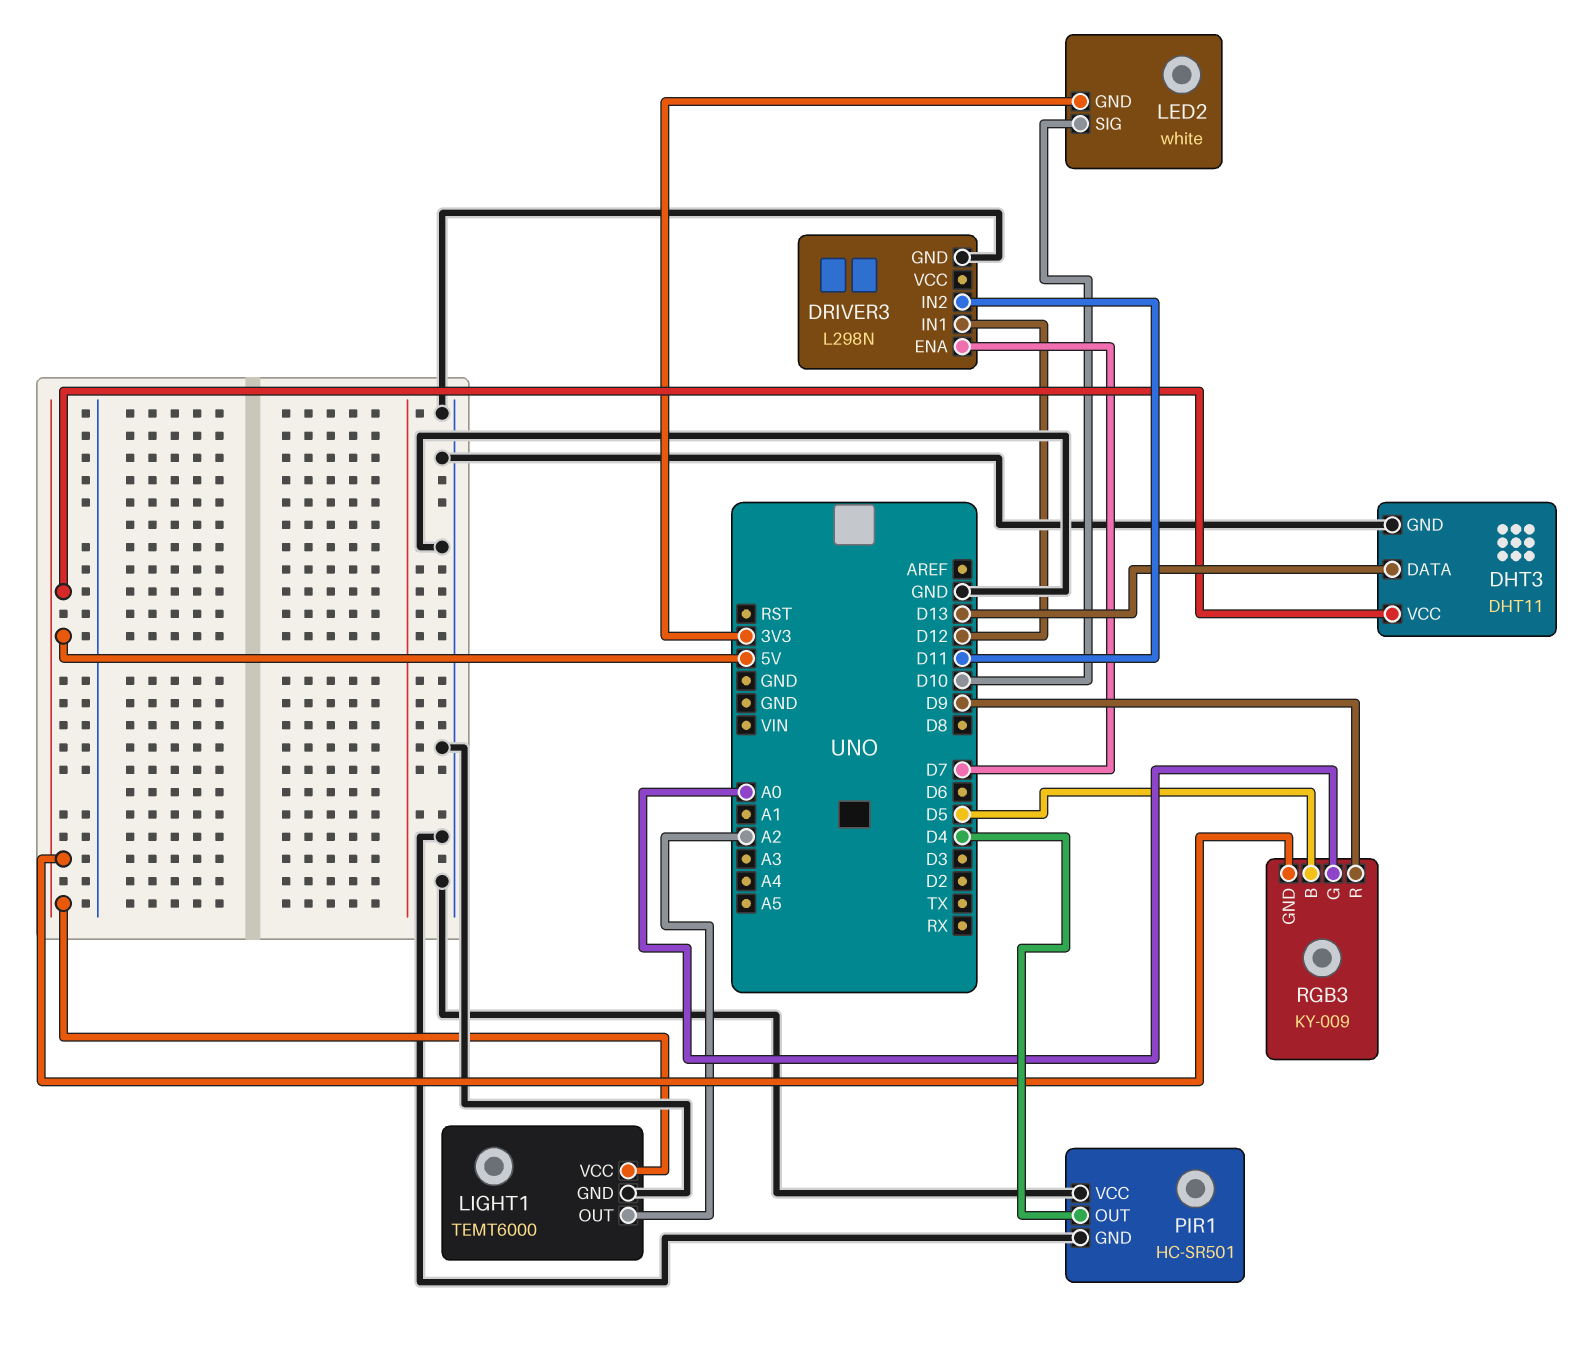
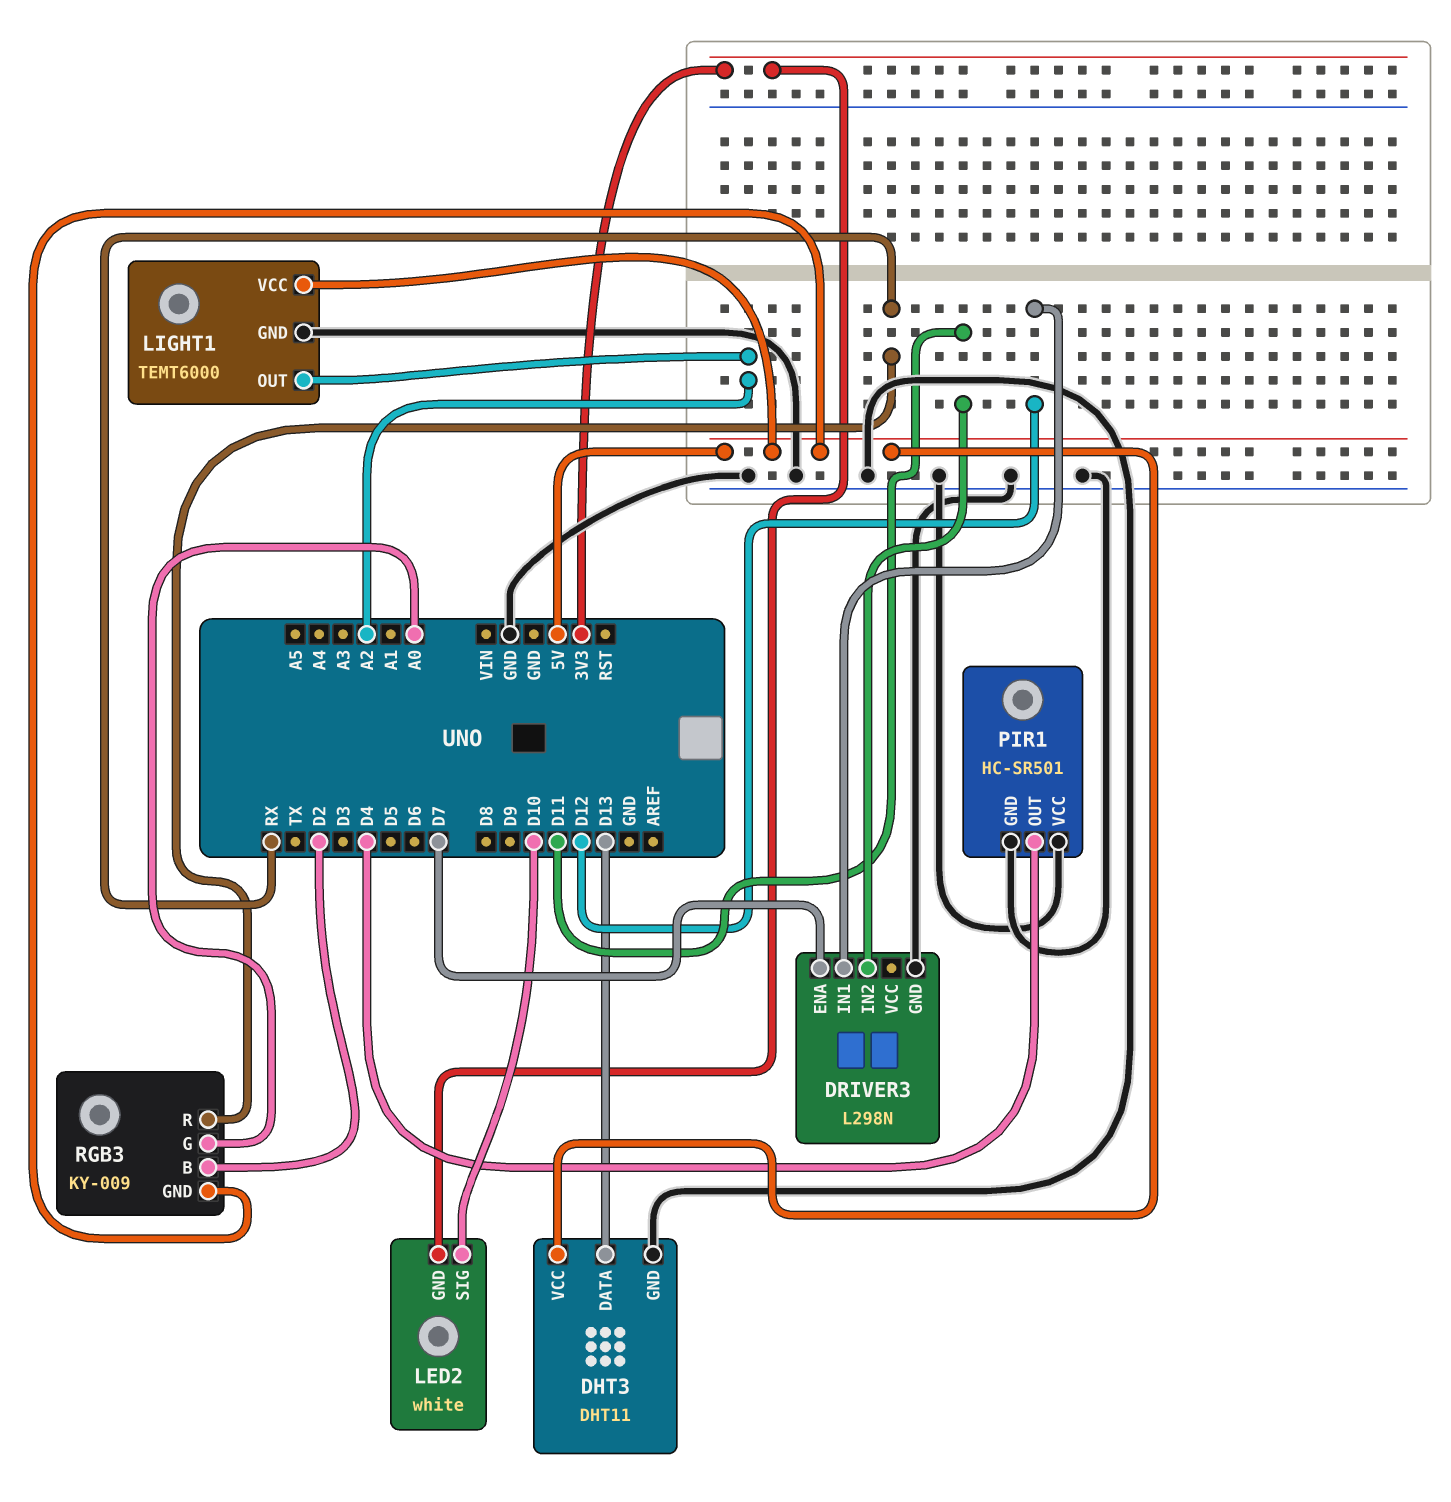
RGB3 pin B: D5 -> D2
RGB3 pin R: D9 -> RX

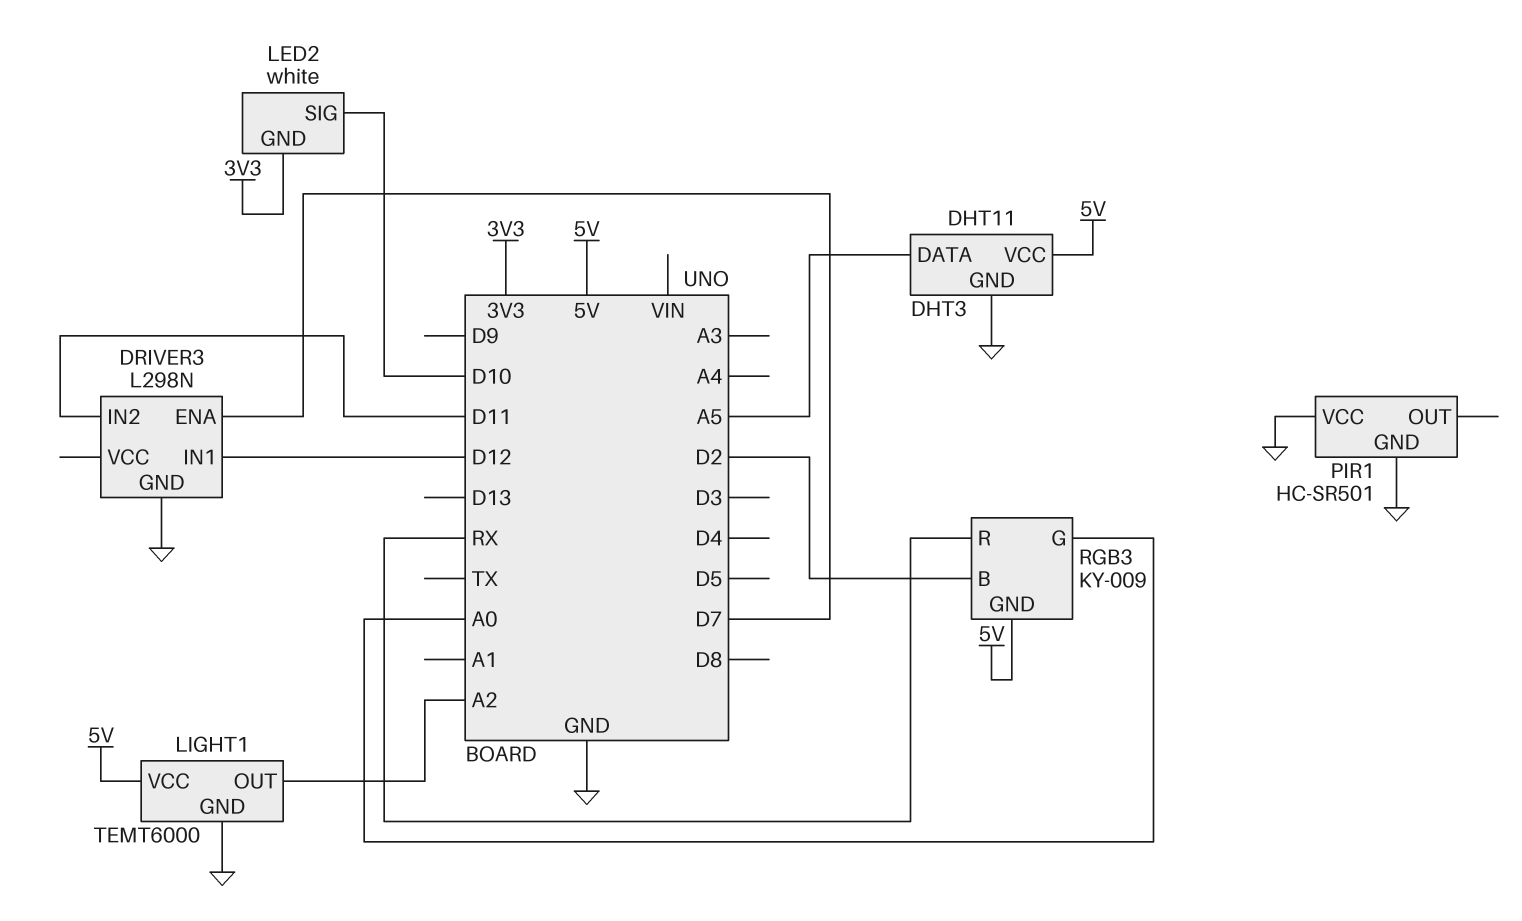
DHT3 pin DATA: D13 -> A5
PIR1 pin OUT: D4 -> none

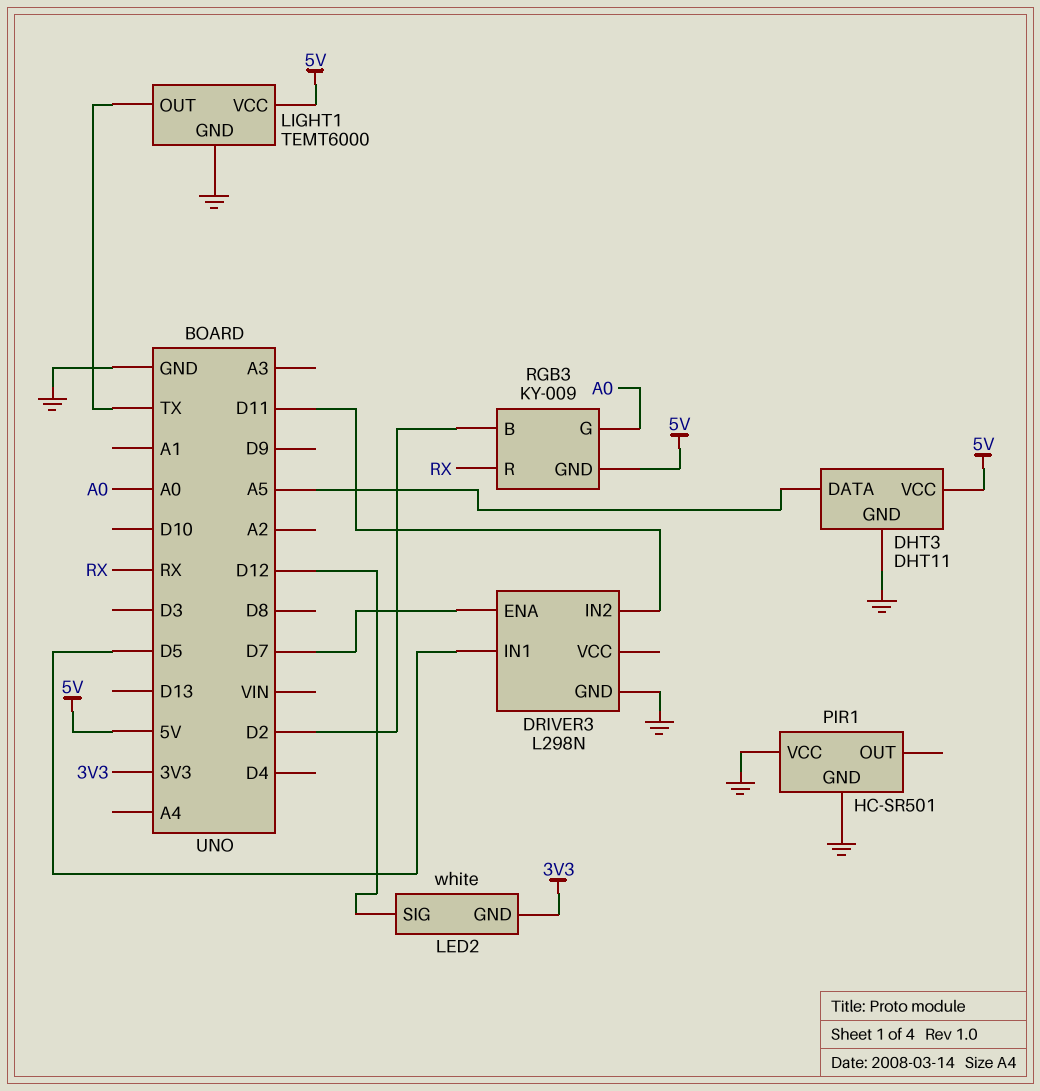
DRIVER3 pin IN1: D12 -> D5
LED2 pin SIG: D10 -> D12
LIGHT1 pin OUT: A2 -> TX

